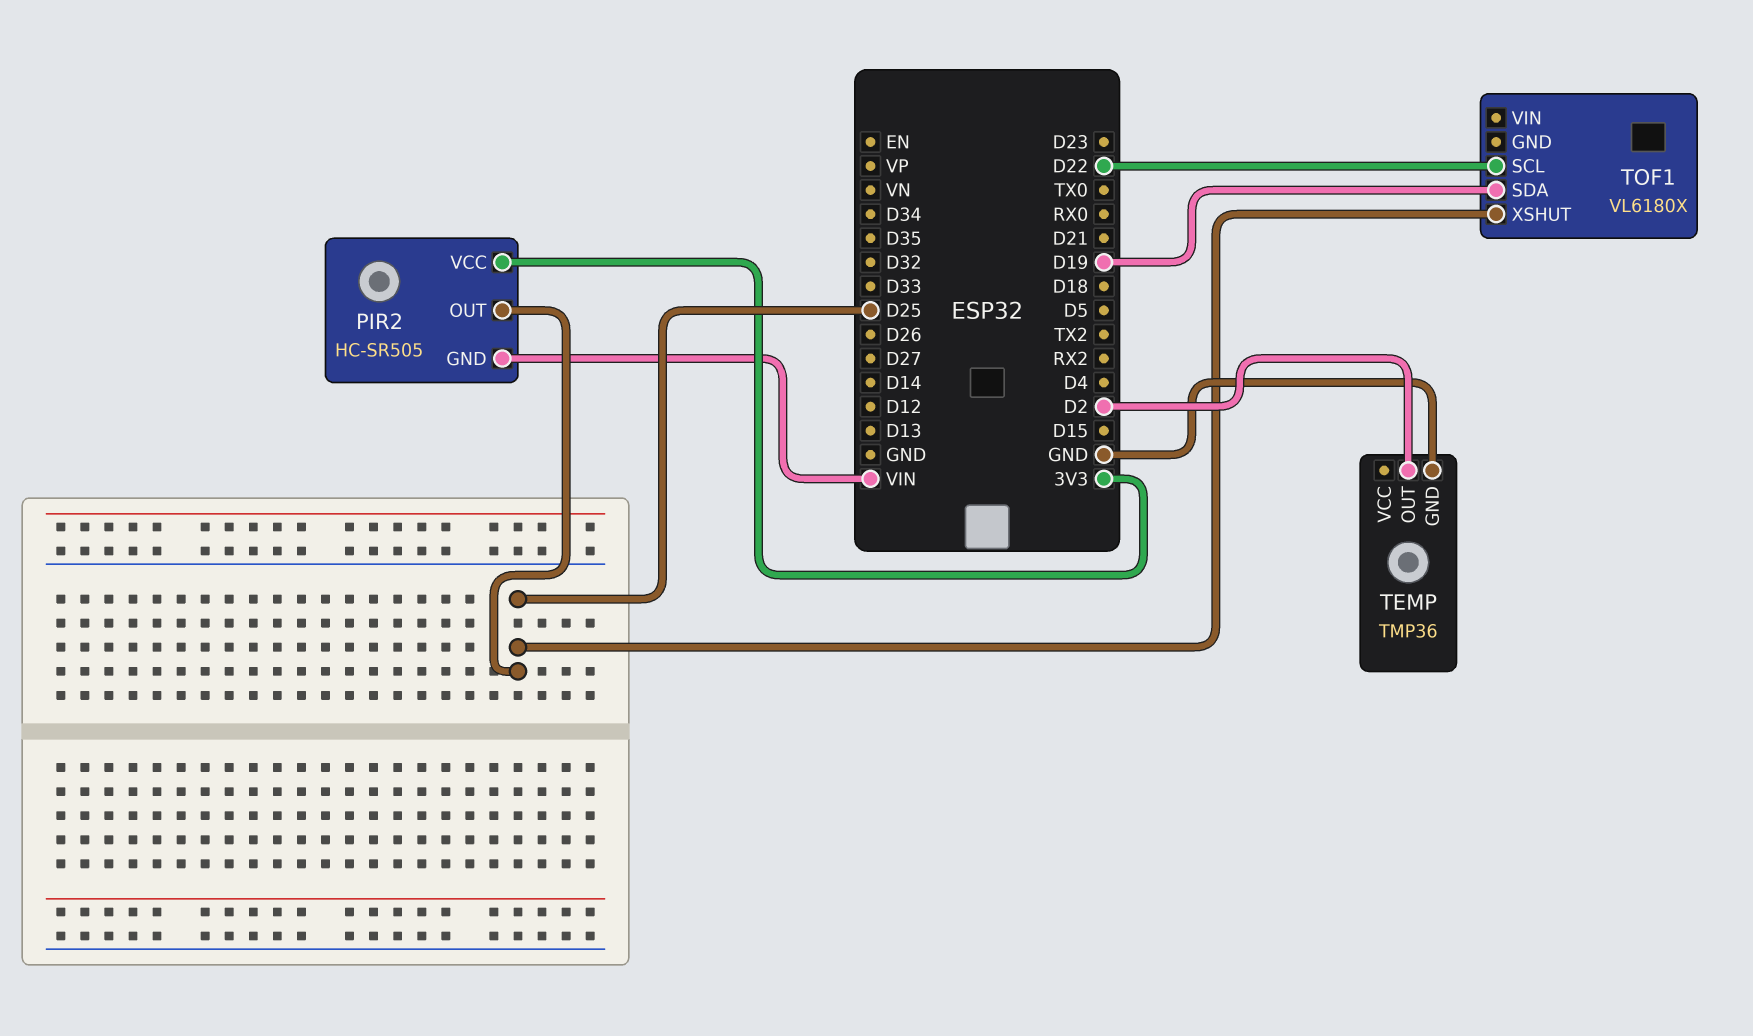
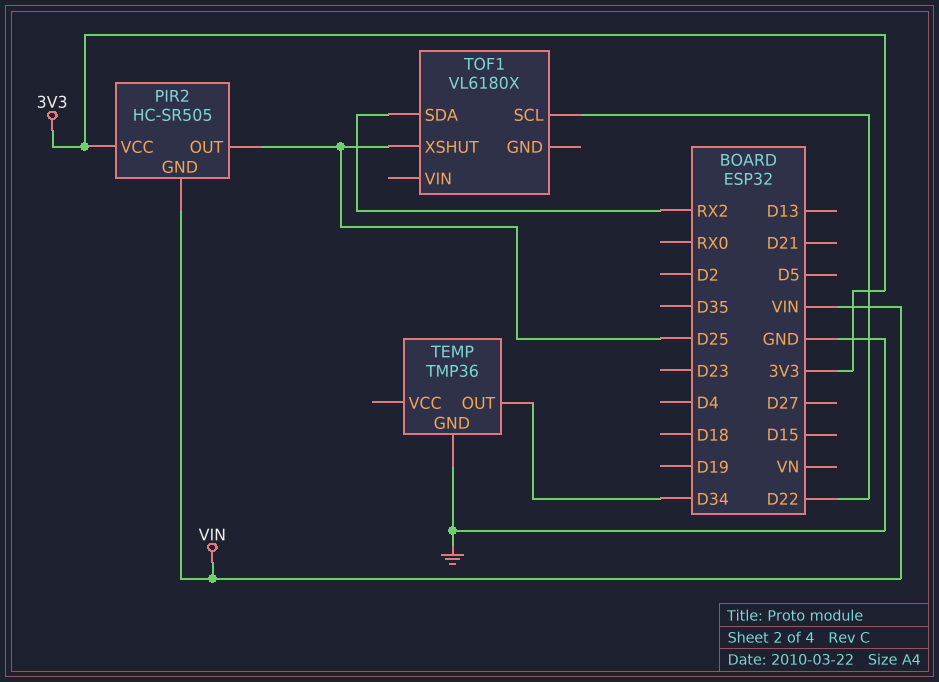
TEMP pin OUT: D2 -> D34
TOF1 pin SDA: D19 -> RX2

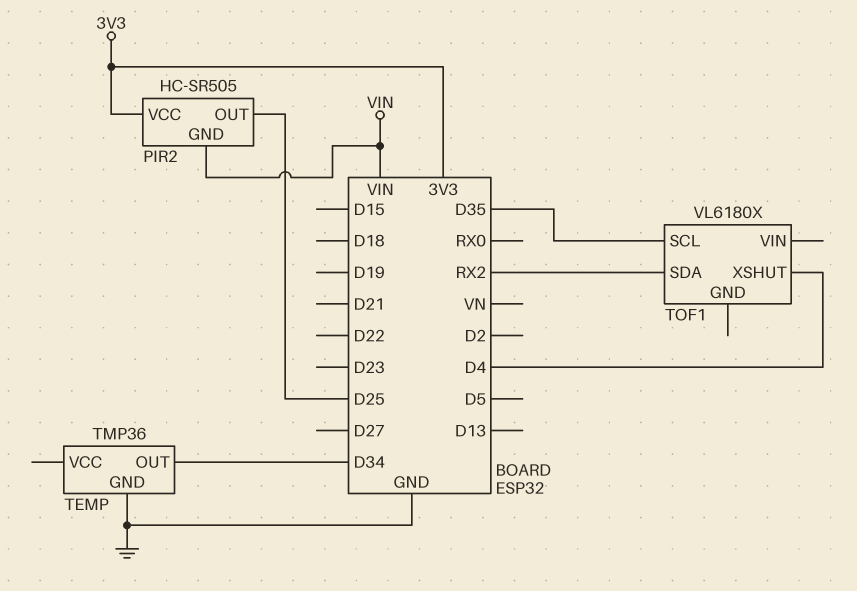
TOF1 pin SCL: D22 -> D35
TOF1 pin XSHUT: D25 -> D4

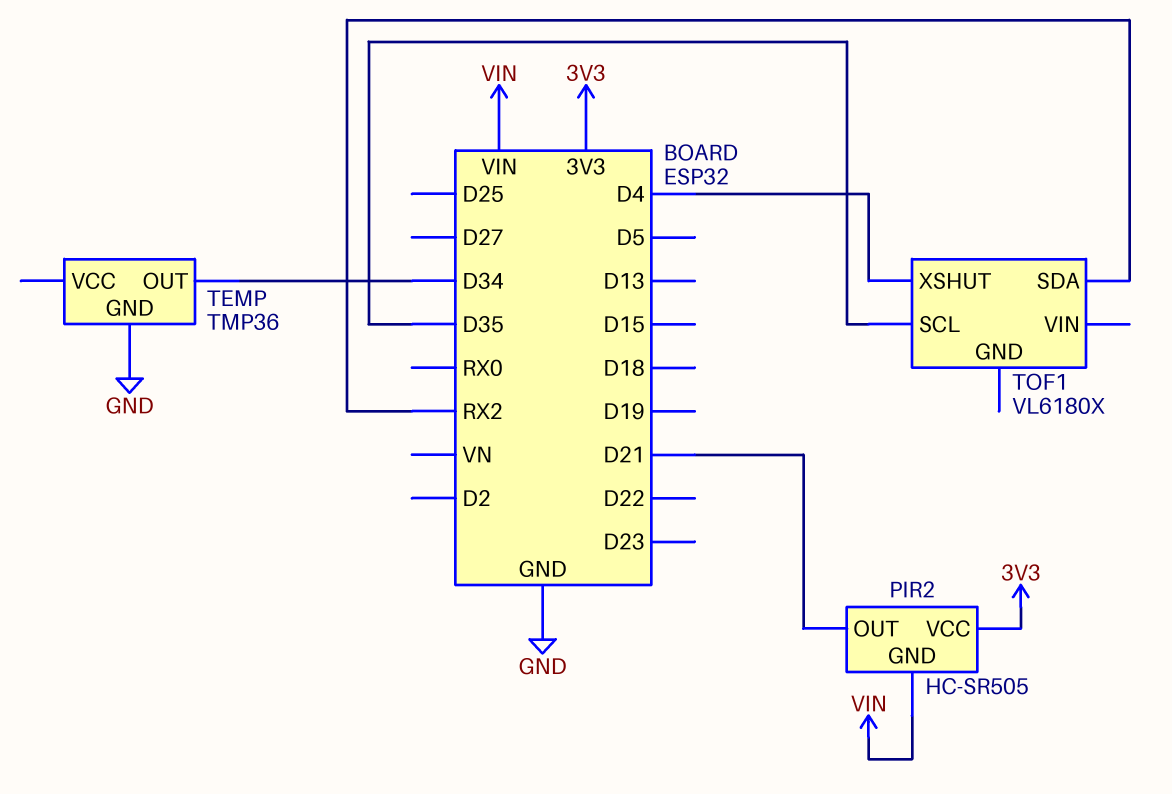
PIR2 pin OUT: D25 -> D21

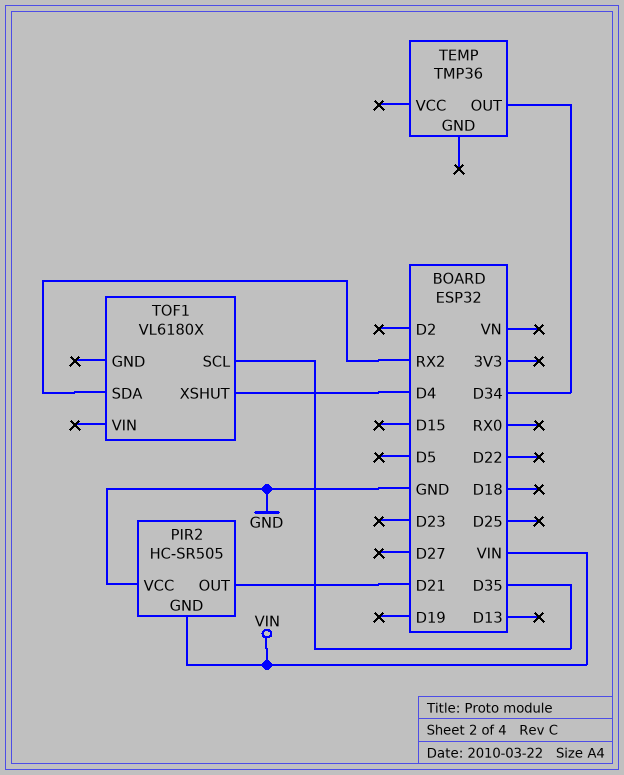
PIR2 pin VCC: 3V3 -> GND
TEMP pin GND: GND -> none

